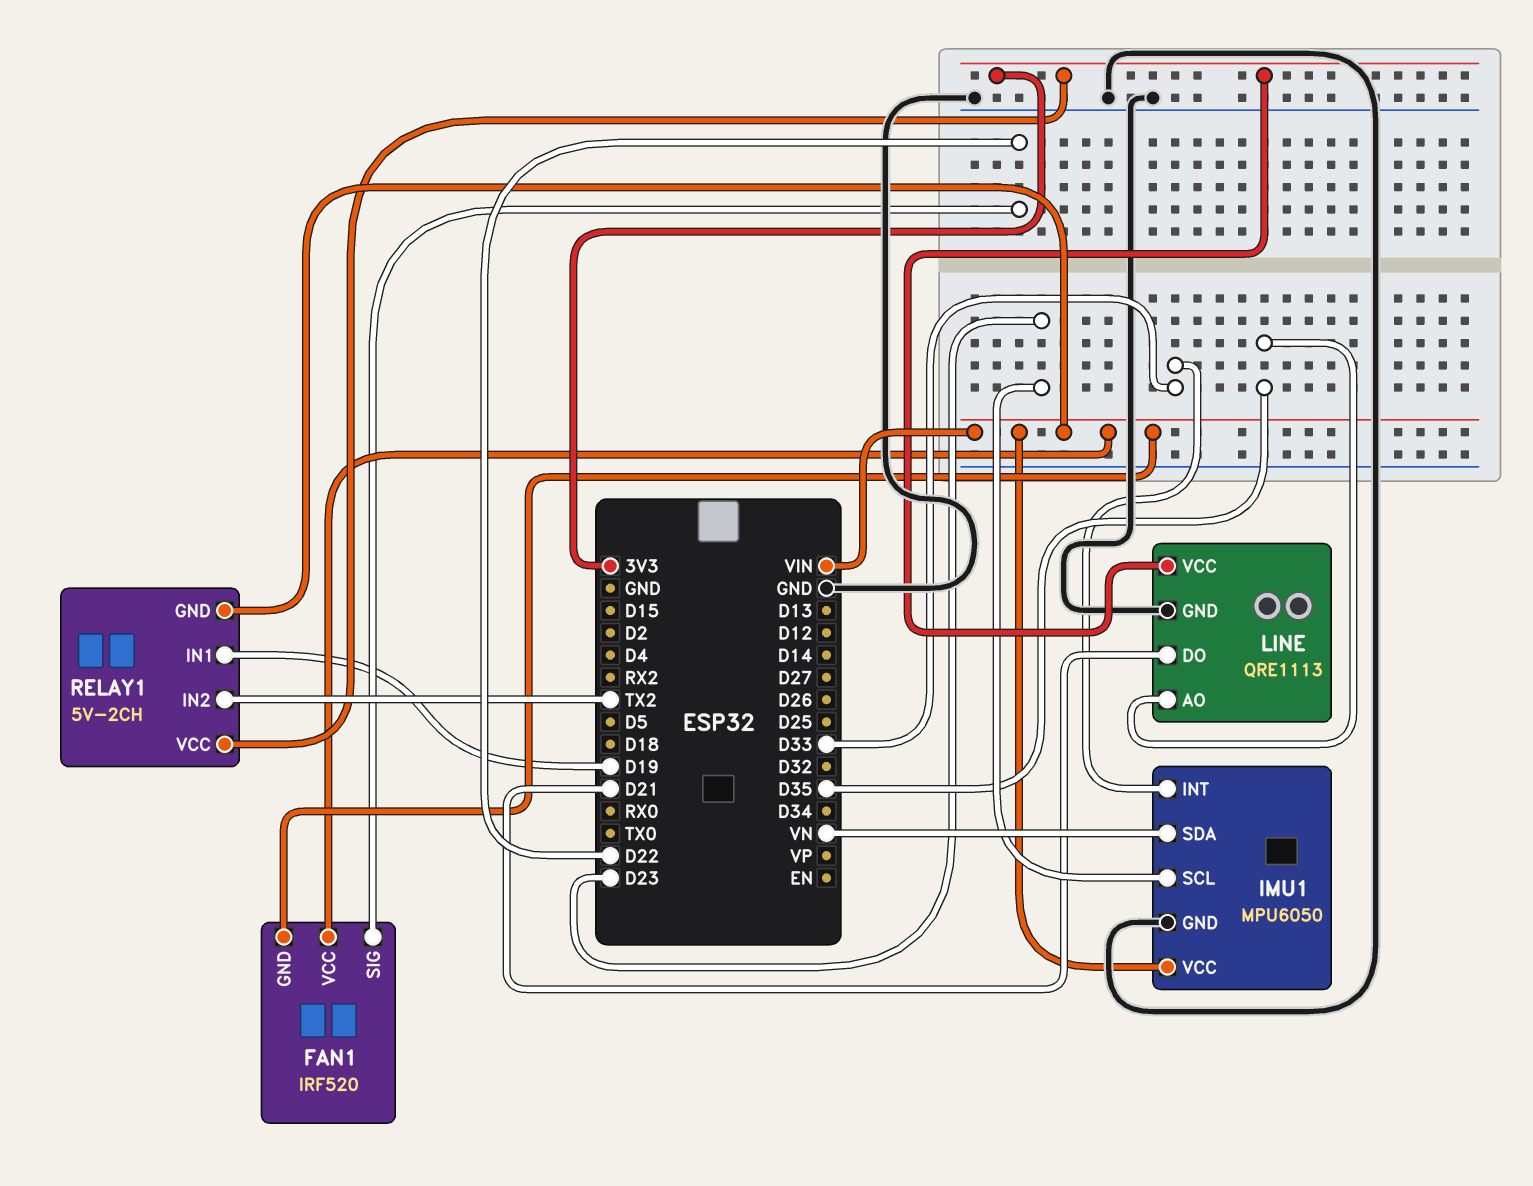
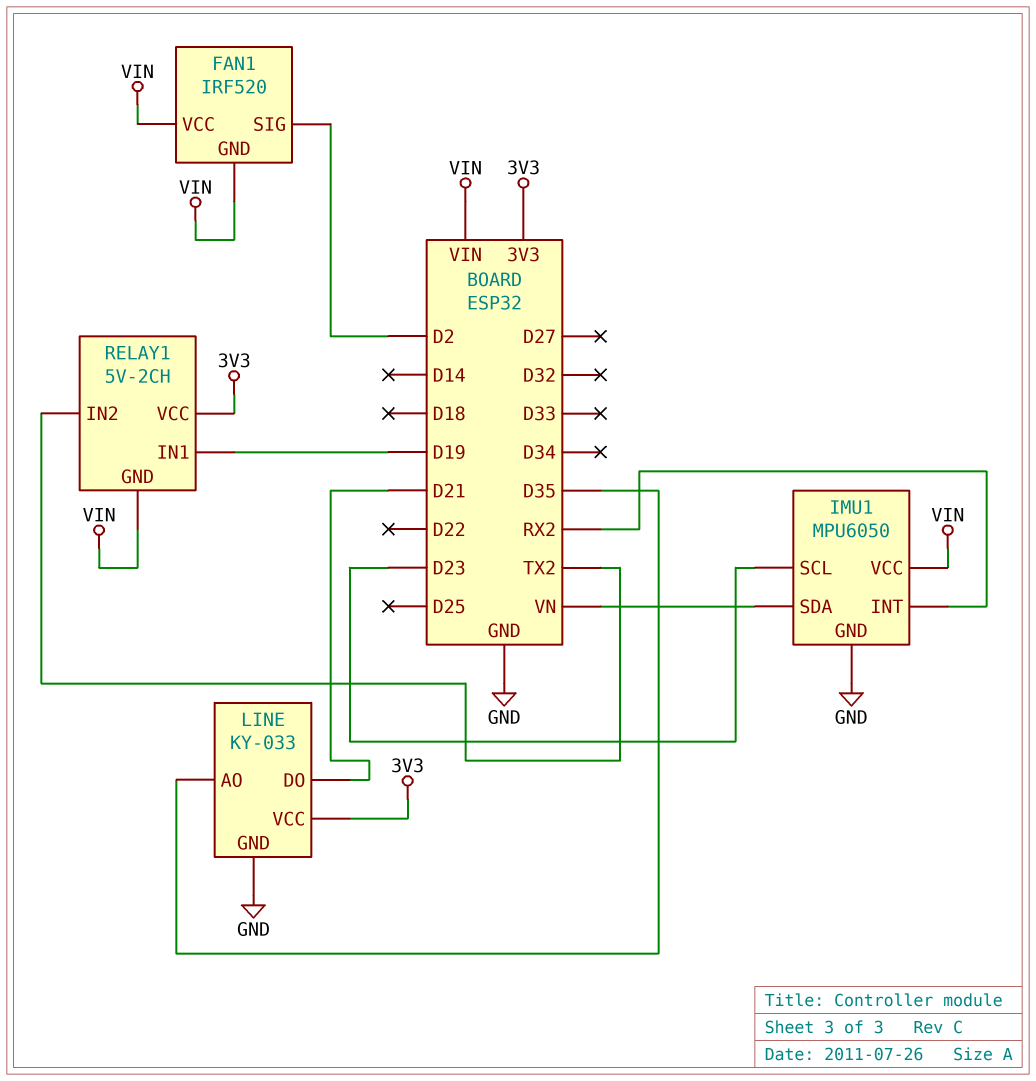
FAN1 pin SIG: D22 -> D2
IMU1 pin INT: D33 -> RX2
LINE: QRE1113 -> KY-033

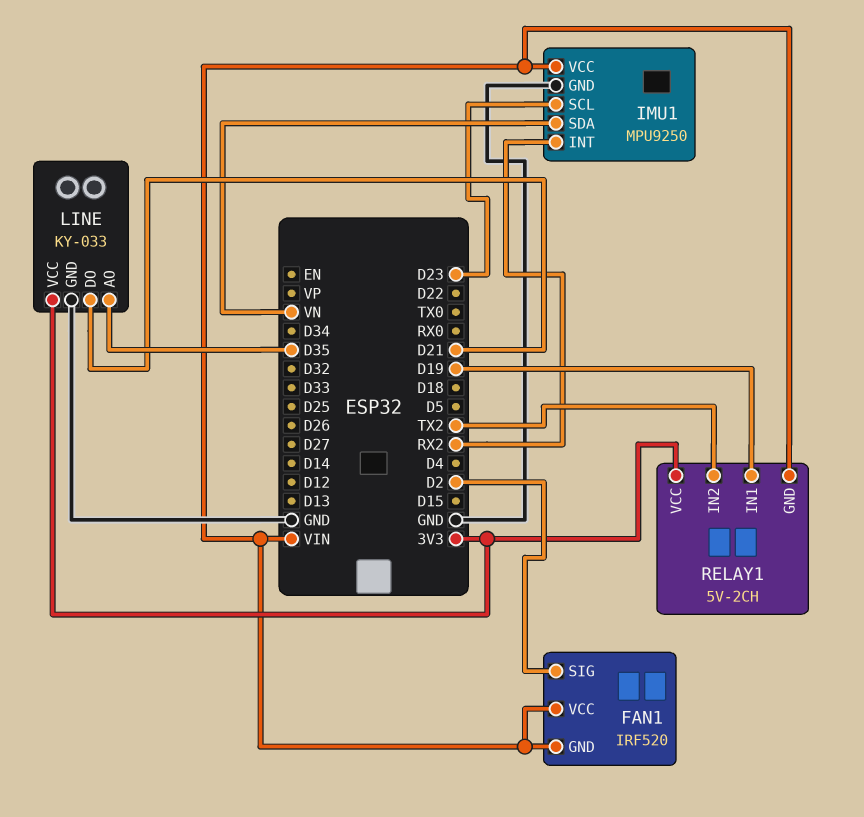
IMU1: MPU6050 -> MPU9250

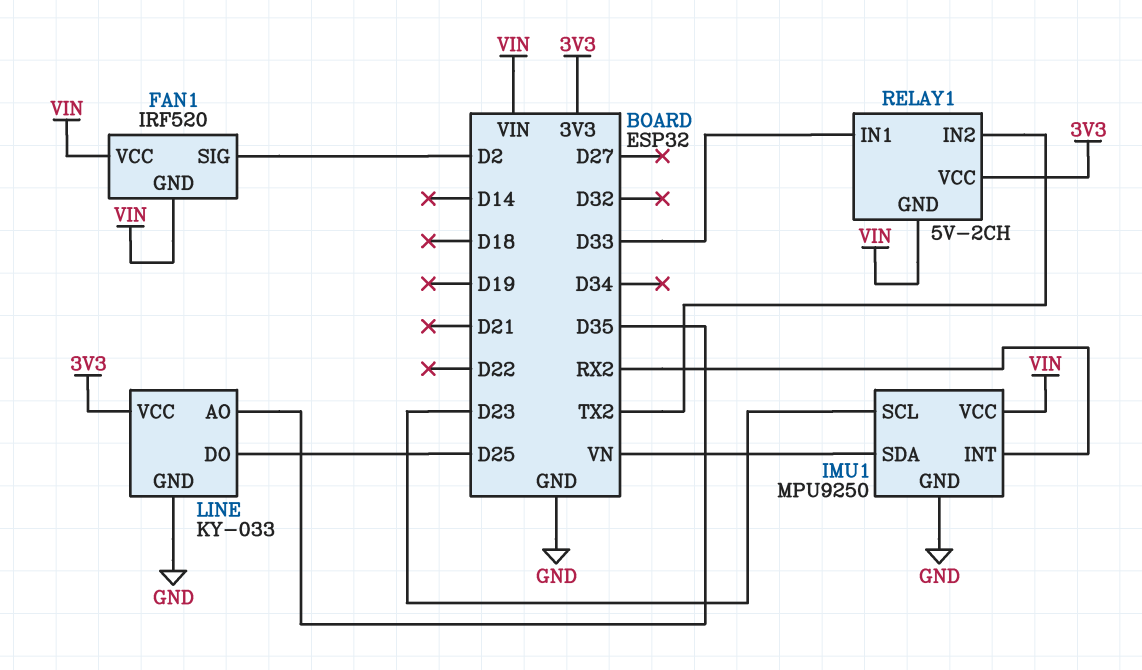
LINE pin DO: D21 -> D25
RELAY1 pin IN1: D19 -> D33

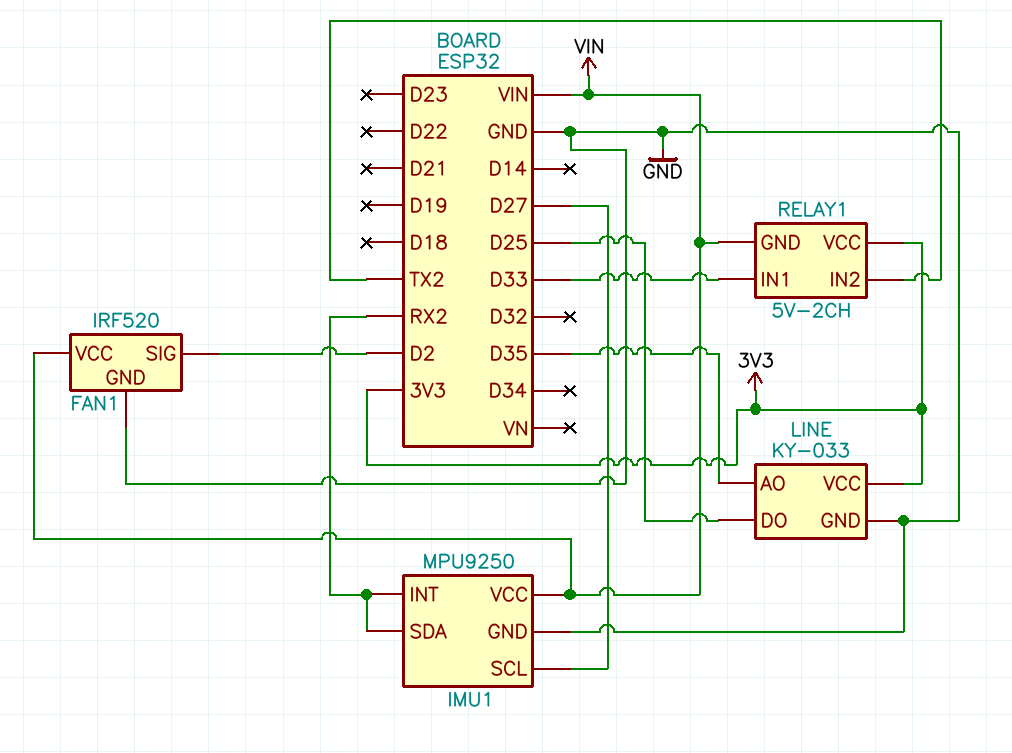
FAN1 pin GND: VIN -> GND
IMU1 pin SCL: D23 -> D27
IMU1 pin SDA: VN -> RX2

